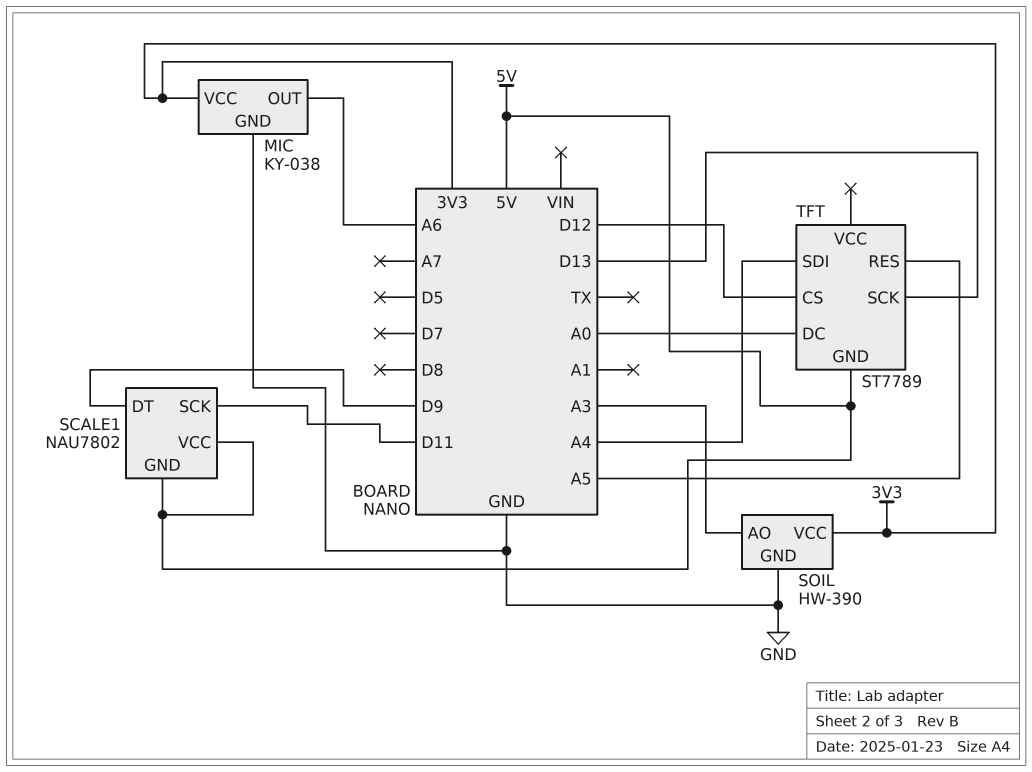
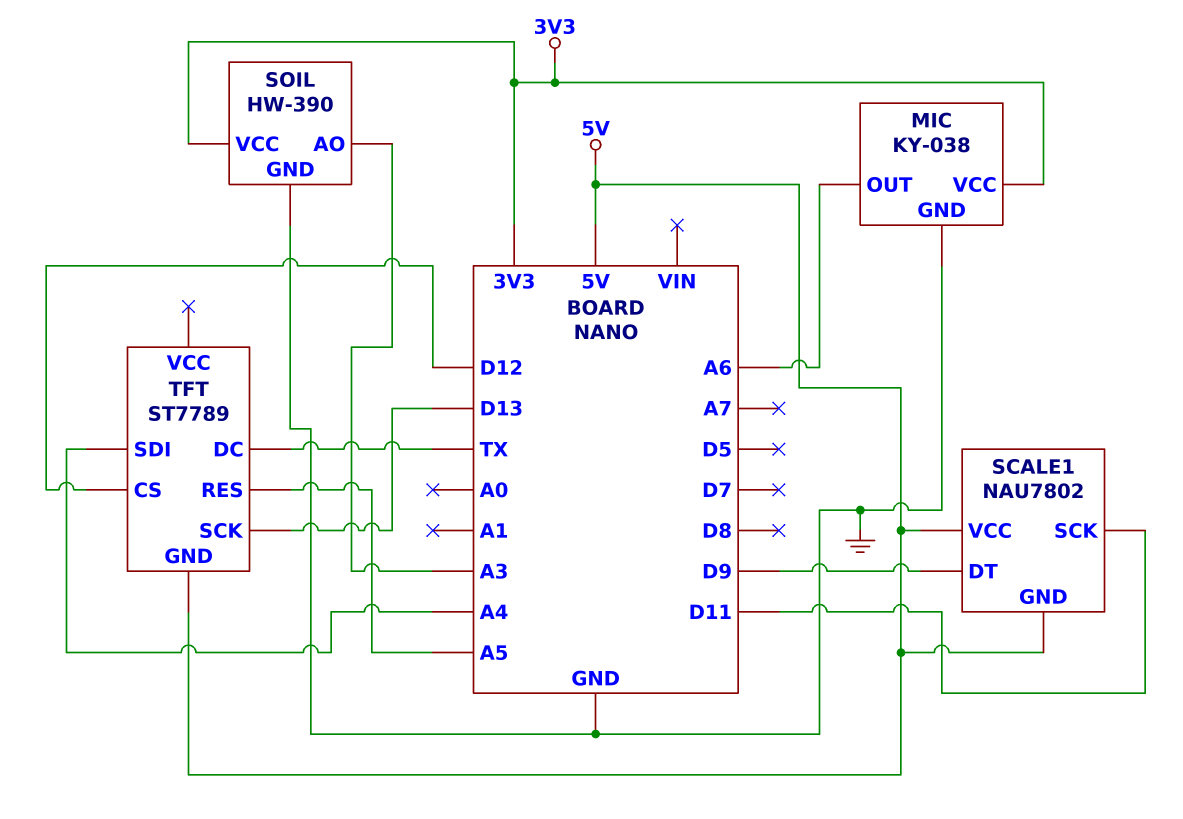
TFT pin DC: A0 -> TX

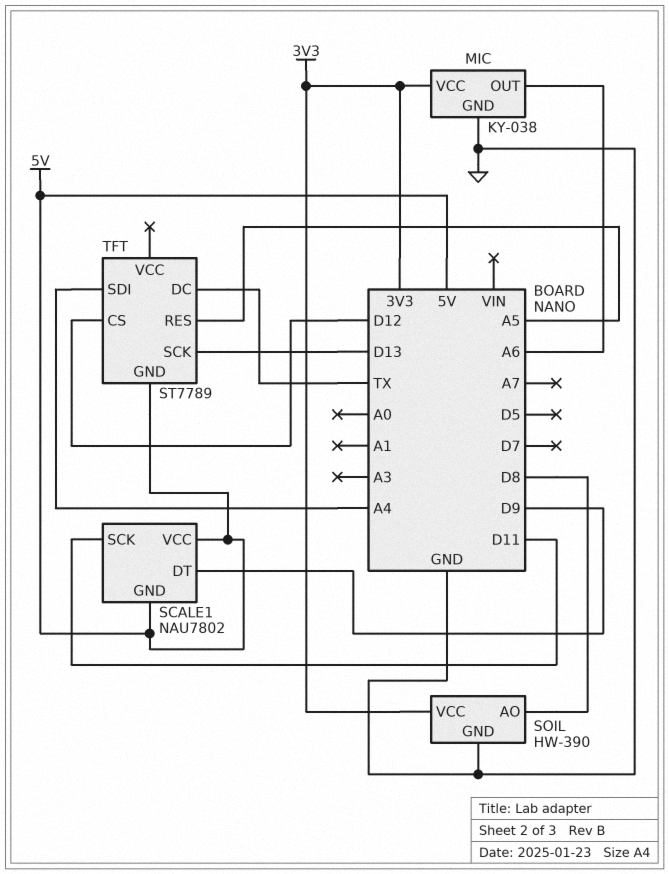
SOIL pin AO: A3 -> D8

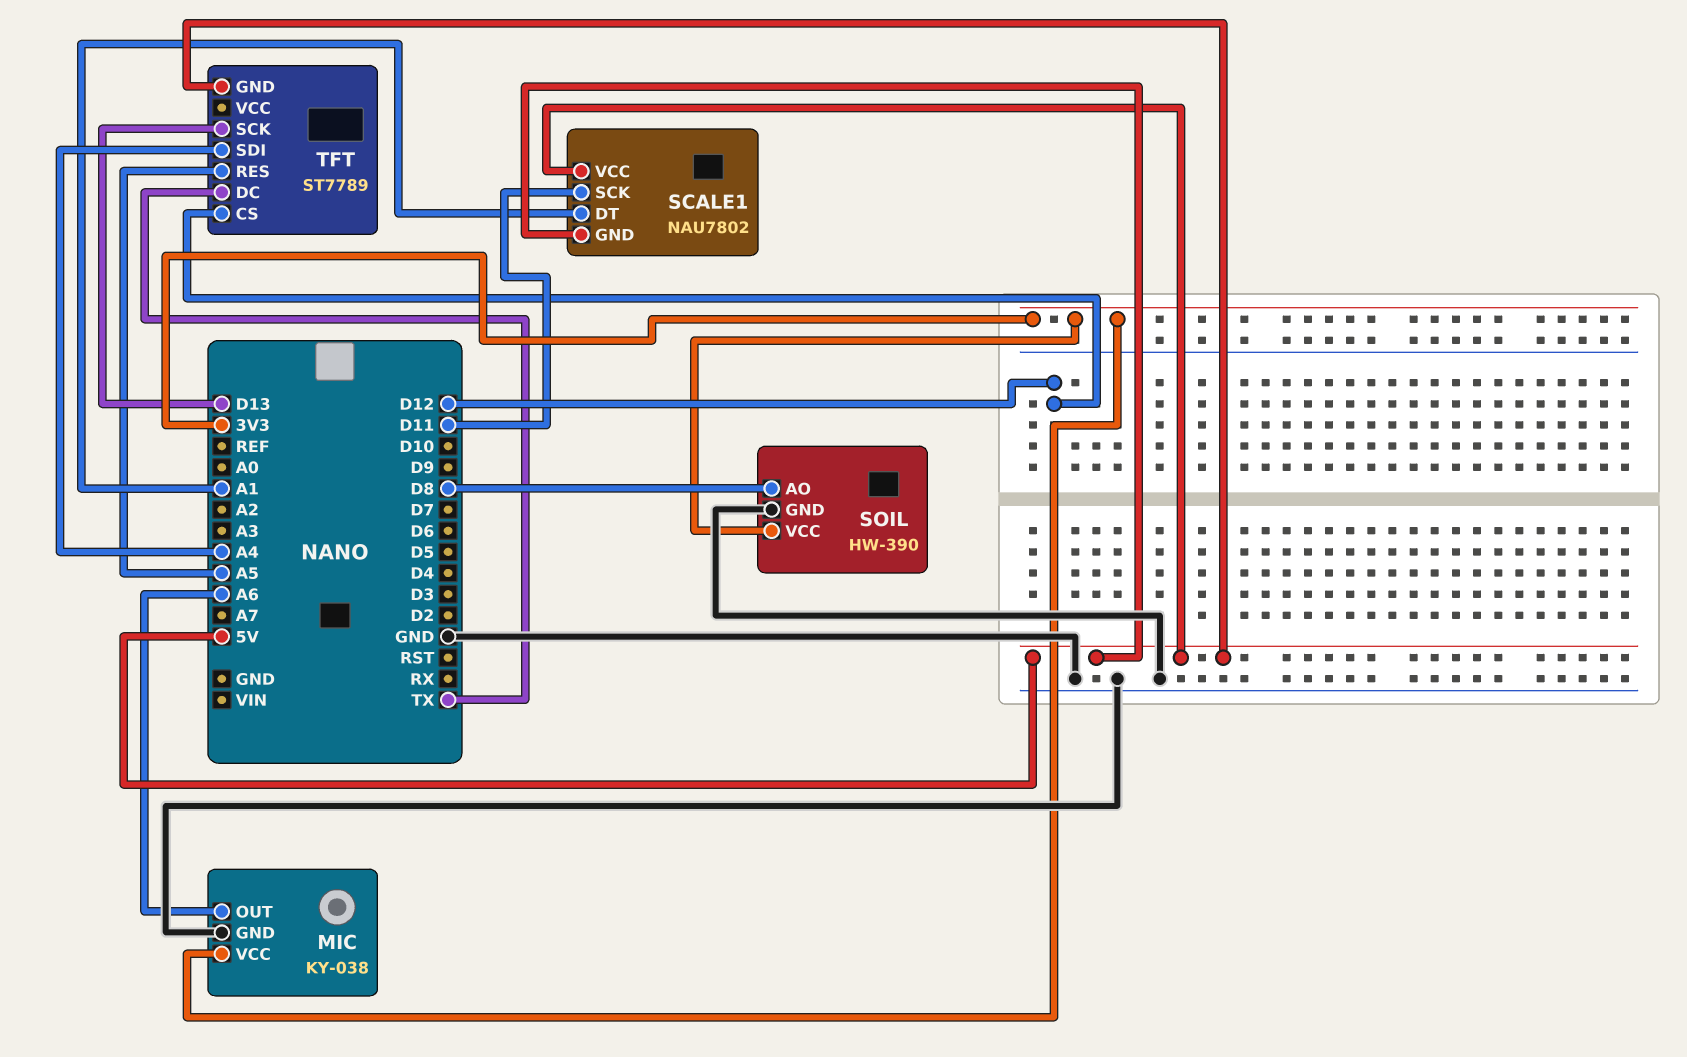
SCALE1 pin DT: D9 -> A1

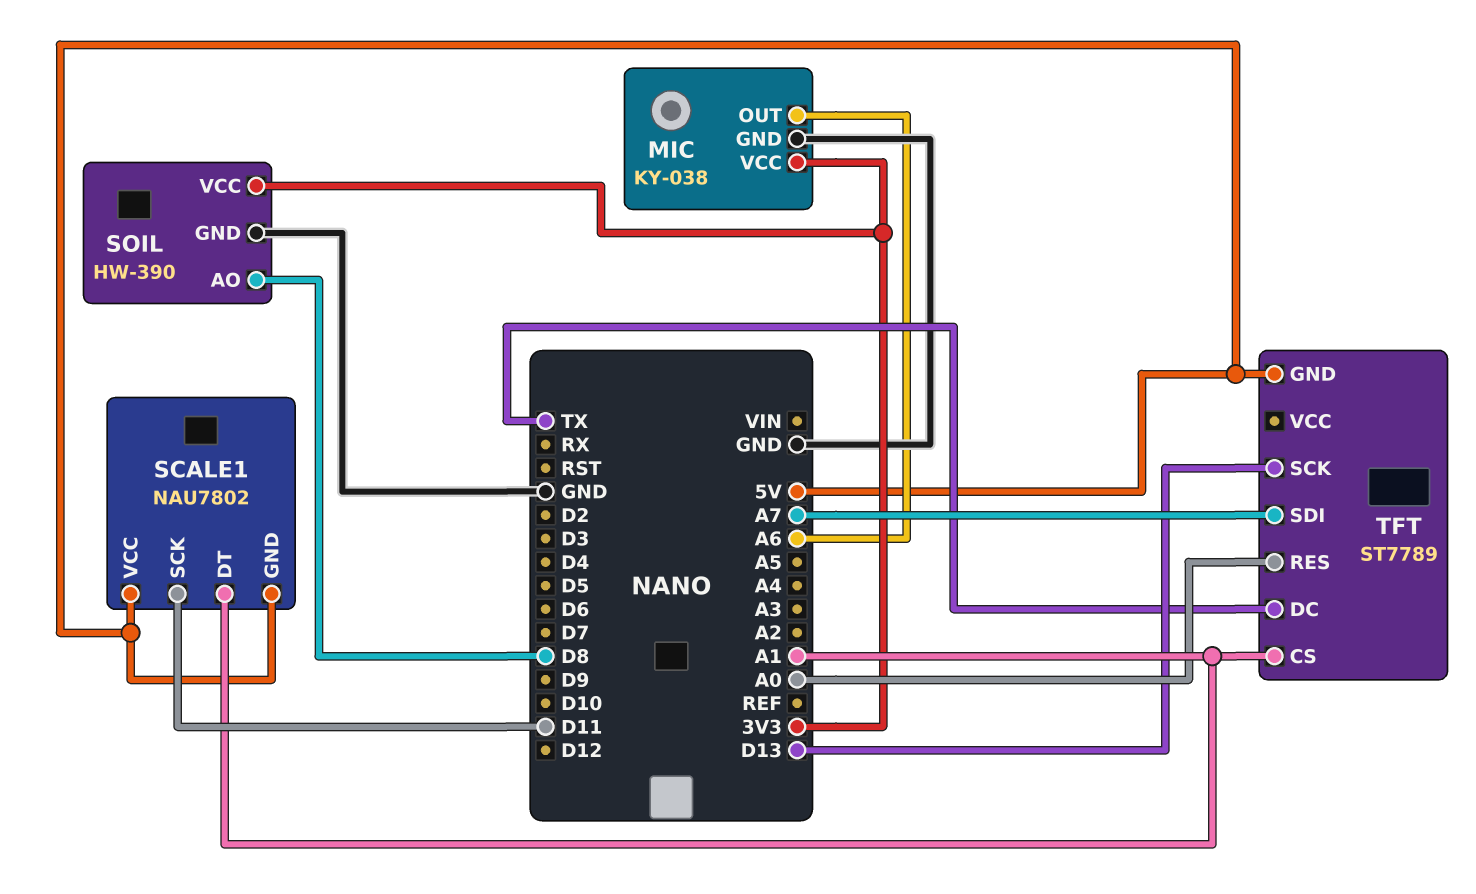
TFT pin CS: D12 -> A1
TFT pin RES: A5 -> A0
TFT pin SDI: A4 -> A7

